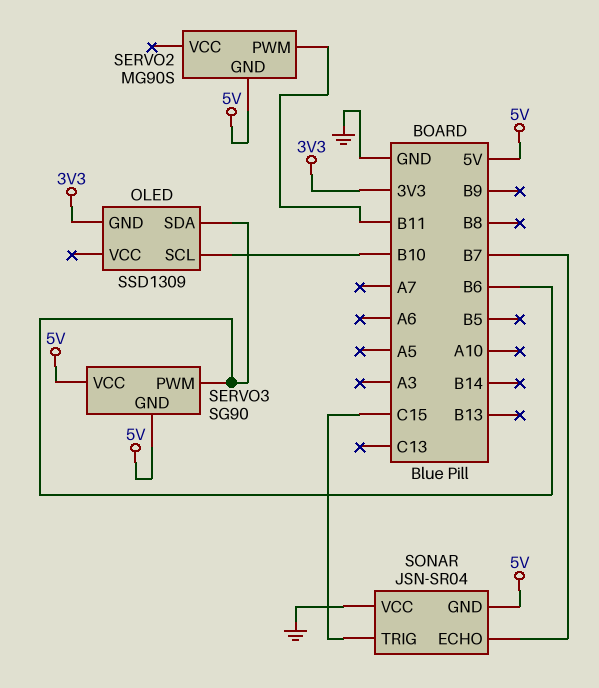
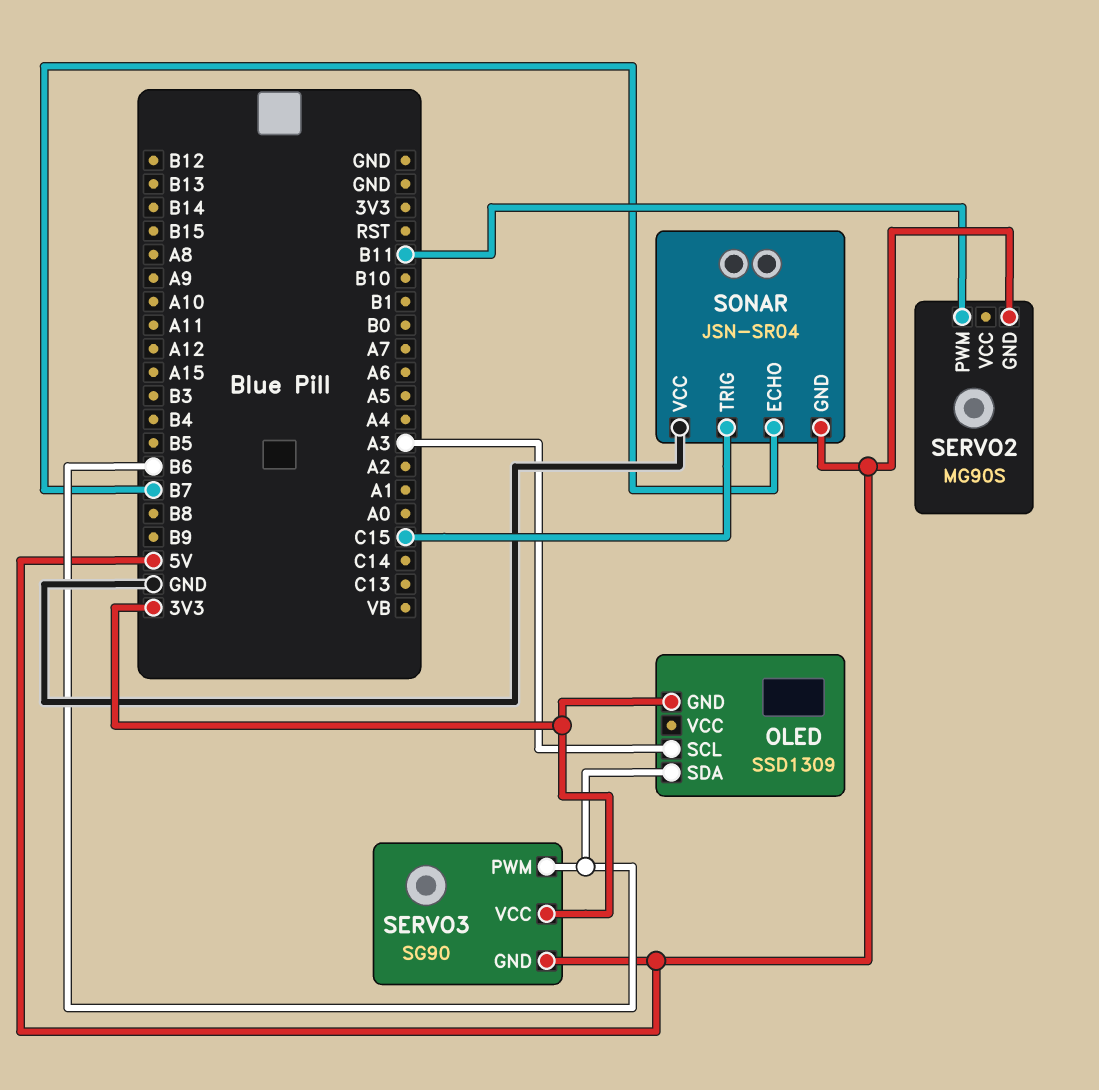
OLED pin SCL: B10 -> A3
SERVO3 pin VCC: 5V -> 3V3

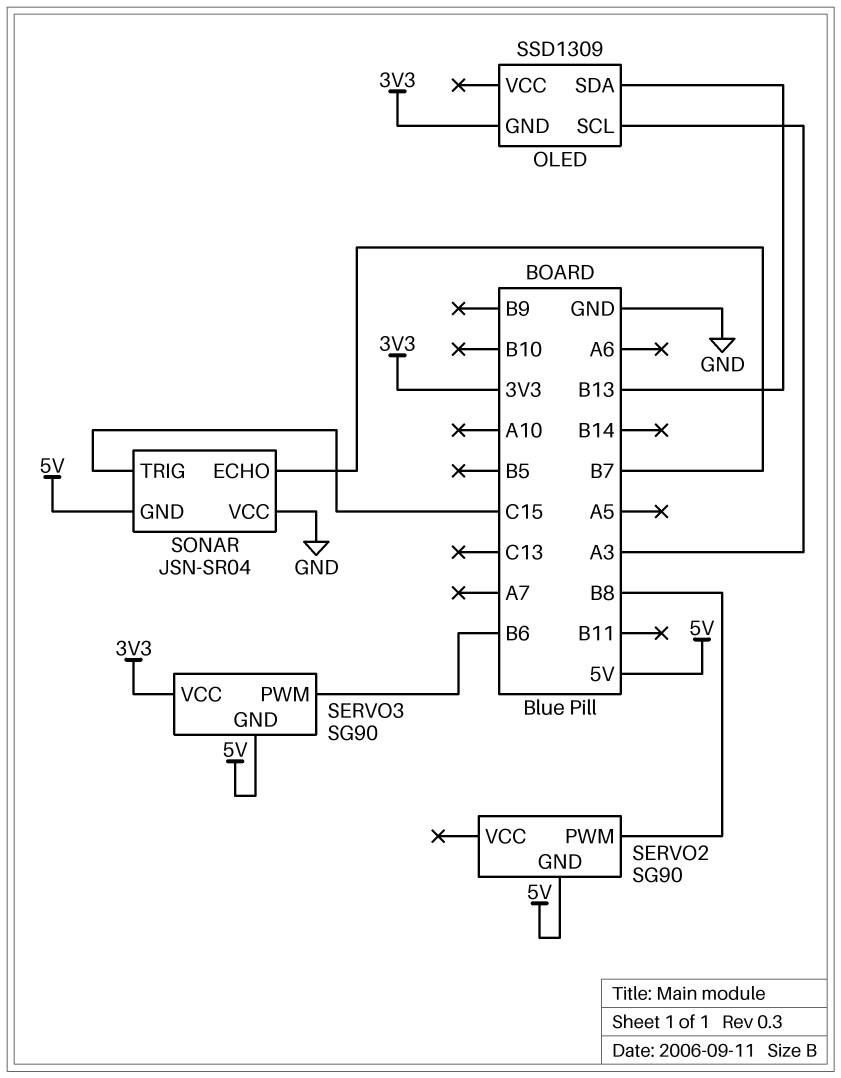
OLED pin SDA: B6 -> B13
SERVO2: MG90S -> SG90
SERVO2 pin PWM: B11 -> B8

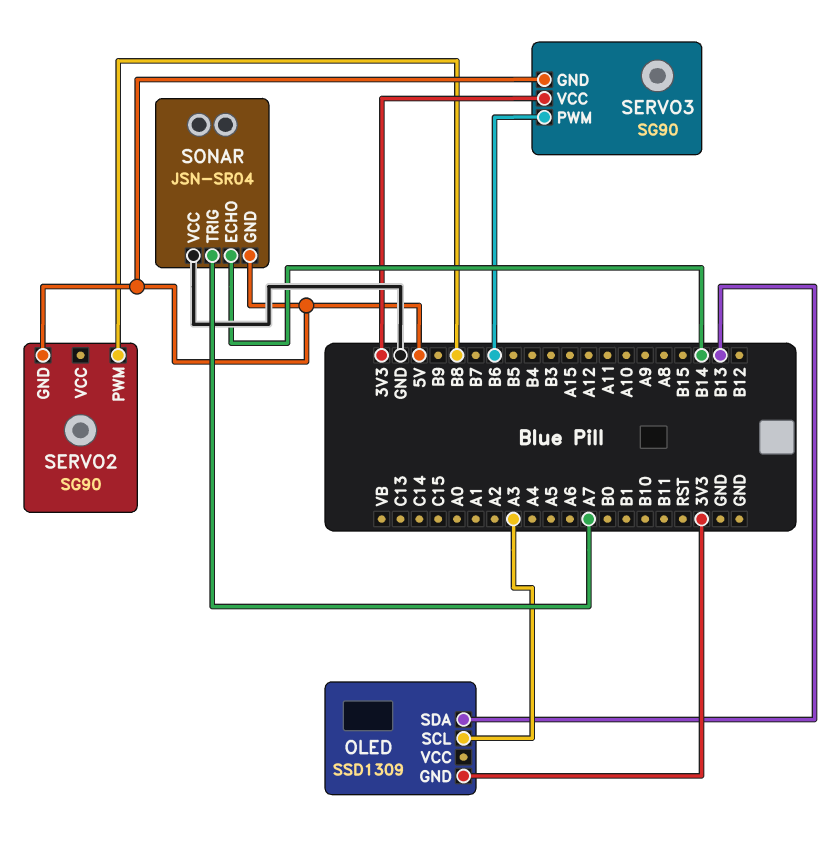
SONAR pin ECHO: B7 -> B14
SONAR pin TRIG: C15 -> A7

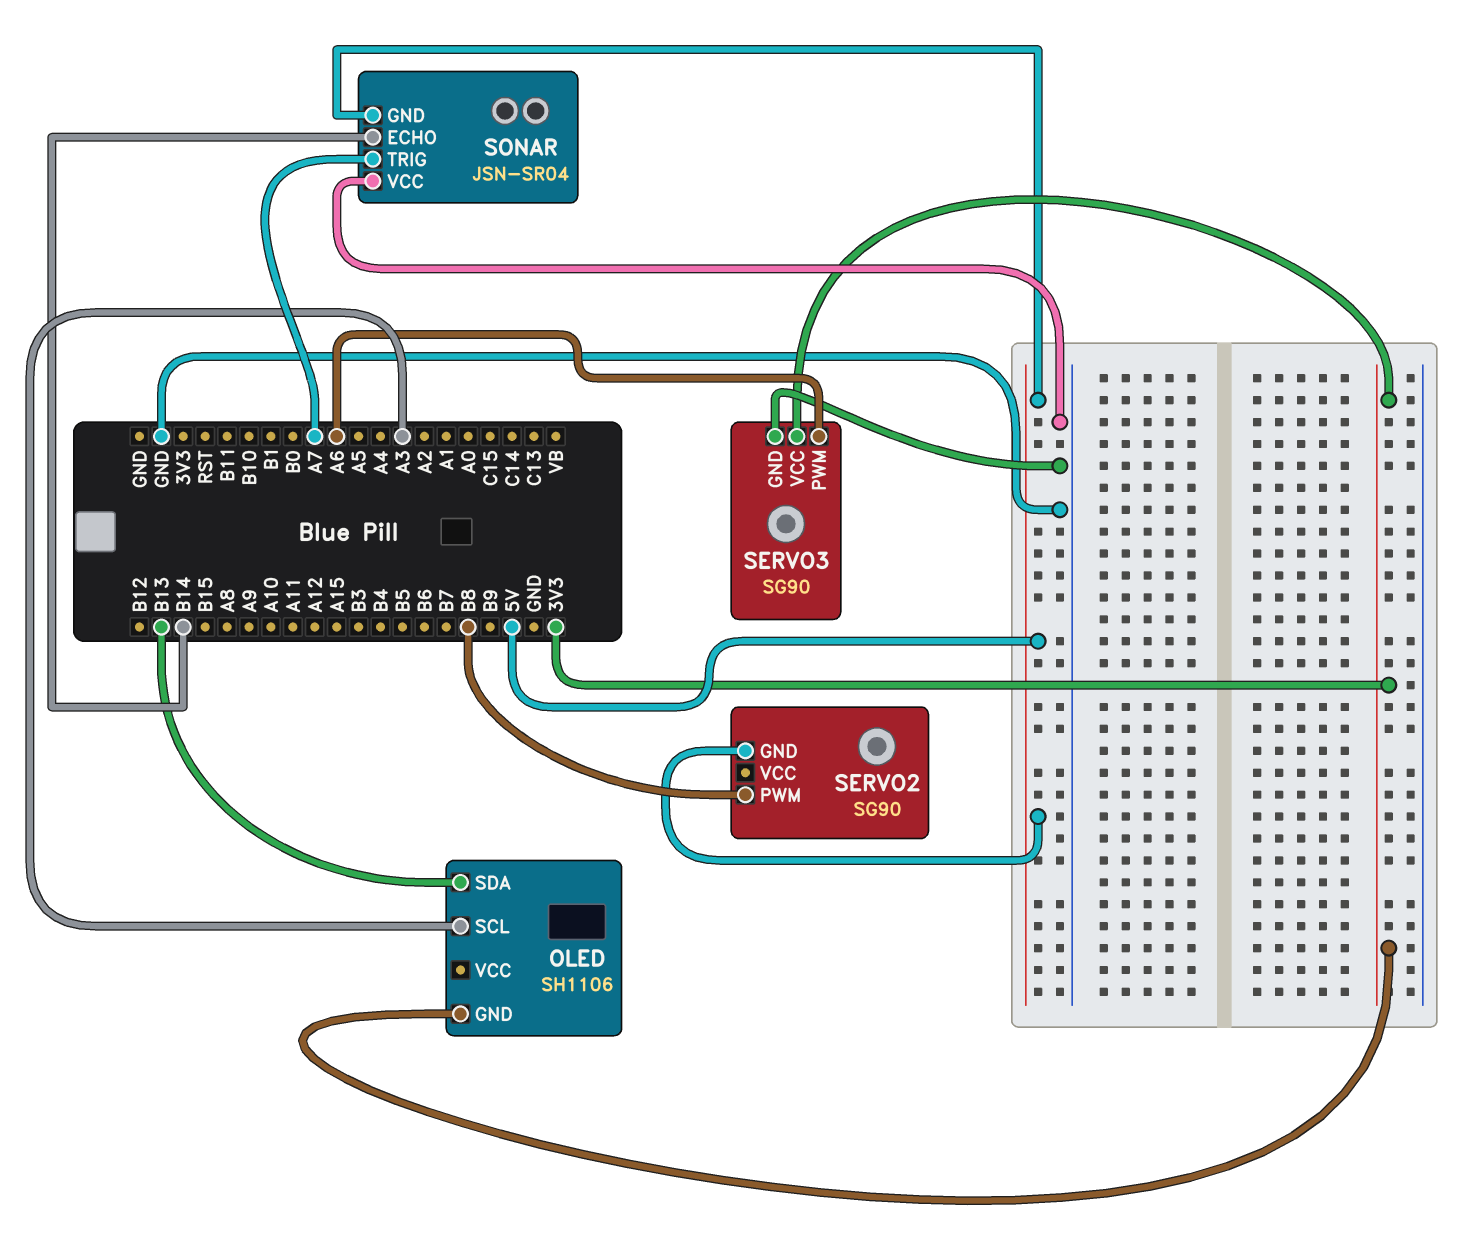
OLED: SSD1309 -> SH1106
SERVO3 pin GND: 5V -> GND
SERVO3 pin PWM: B6 -> A6

